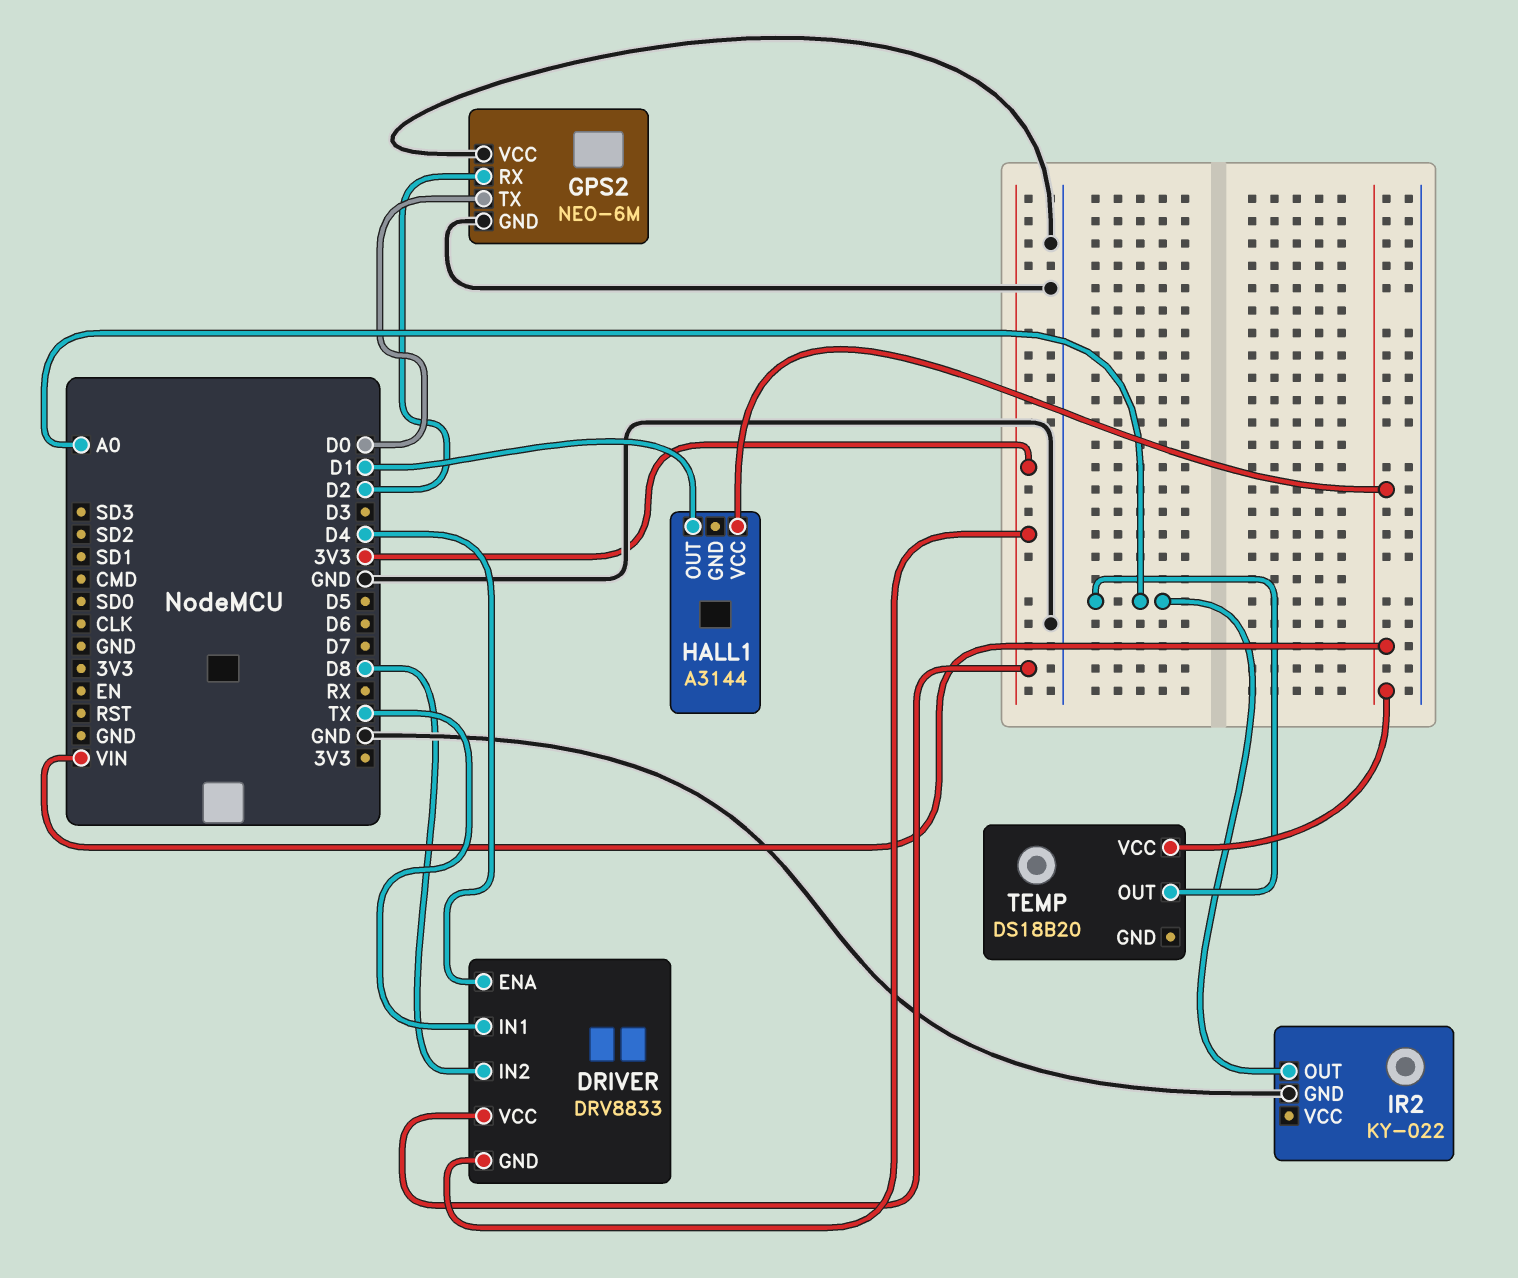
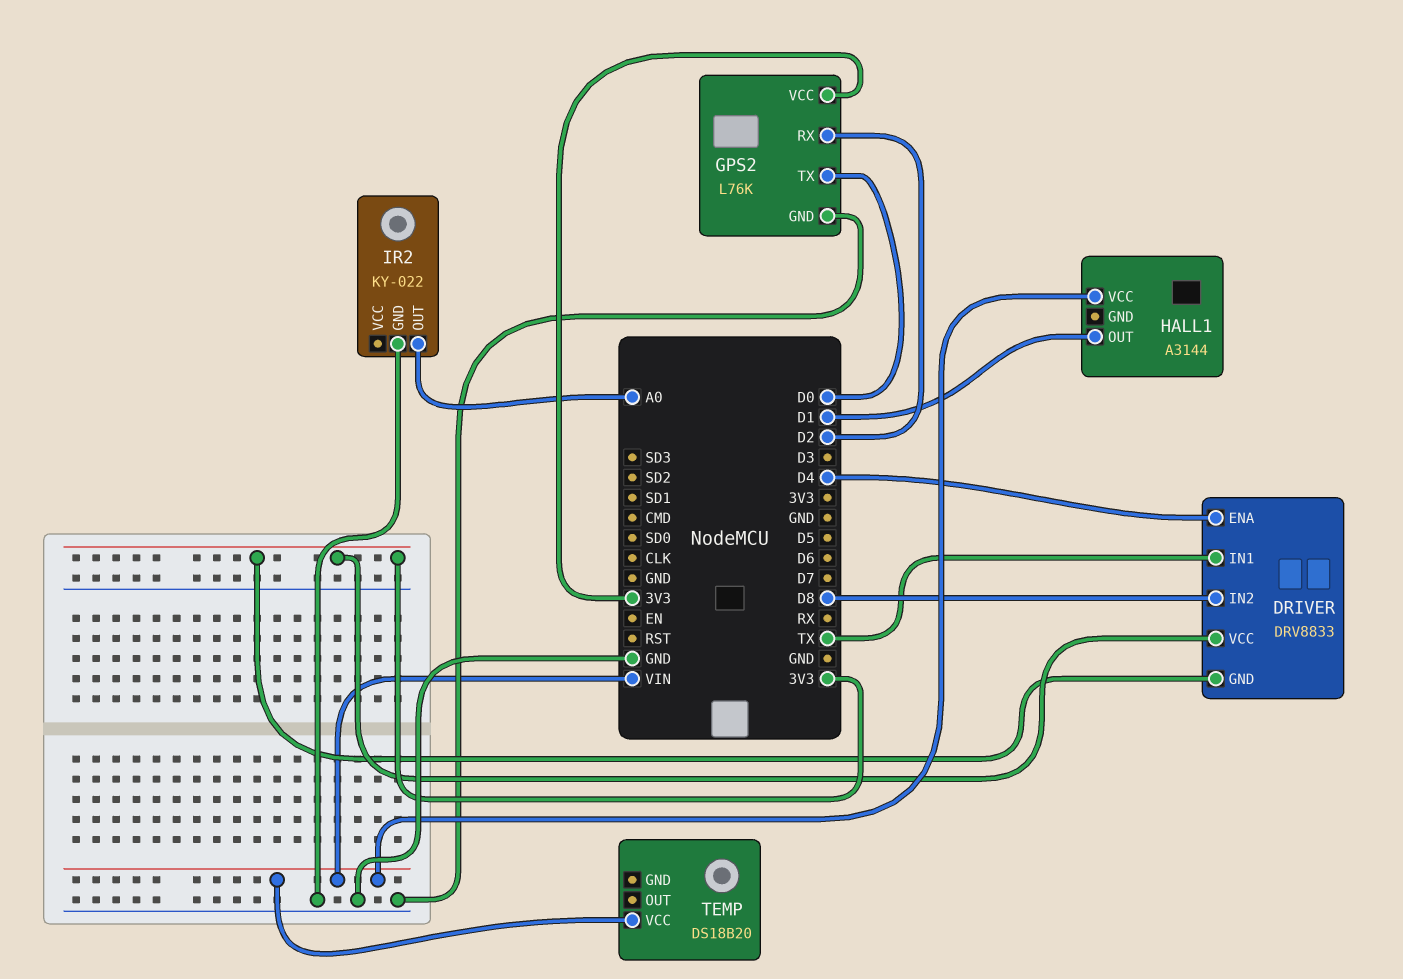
GPS2: NEO-6M -> L76K
GPS2 pin VCC: GND -> 3V3
TEMP pin OUT: A0 -> none

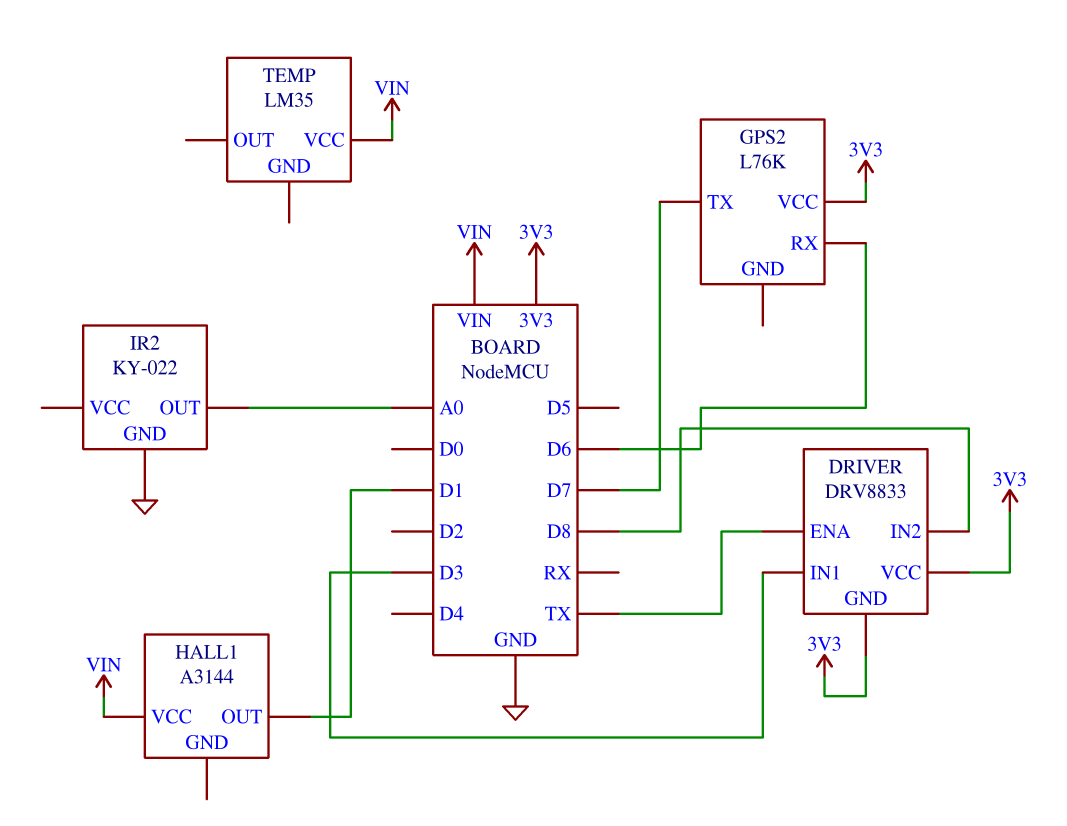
DRIVER pin ENA: D4 -> TX
DRIVER pin IN1: TX -> D3
GPS2 pin GND: GND -> none
GPS2 pin RX: D2 -> D6
GPS2 pin TX: D0 -> D7
TEMP: DS18B20 -> LM35

